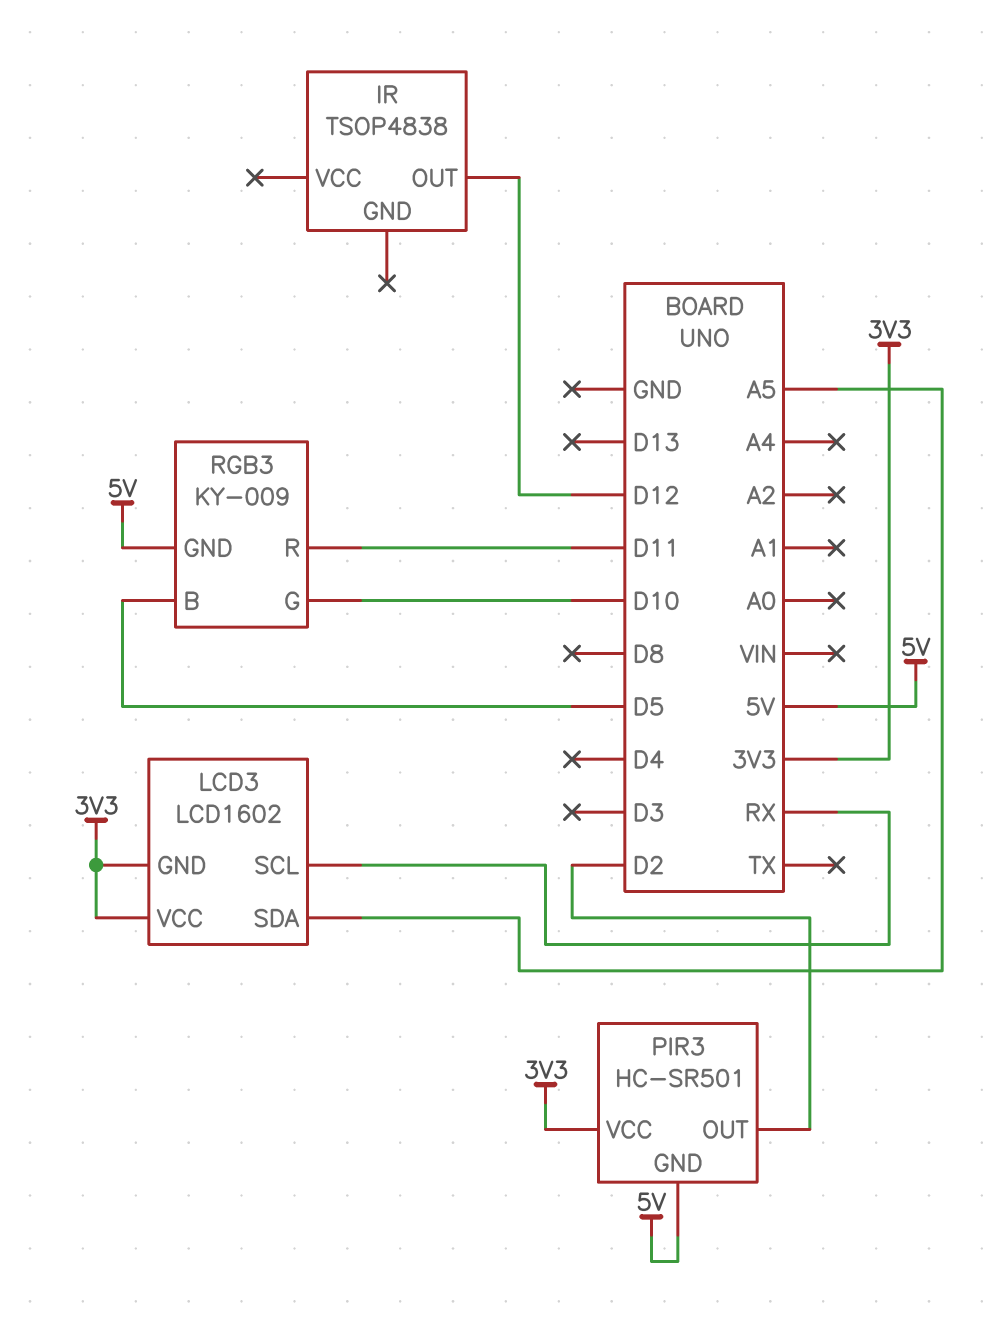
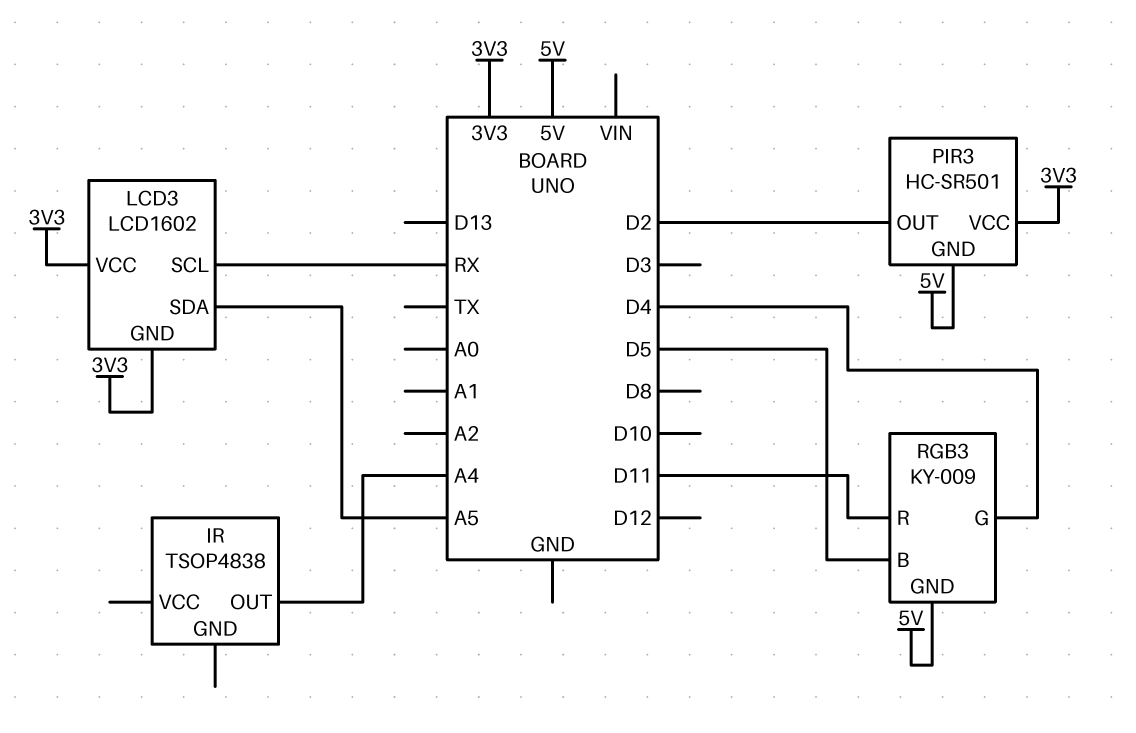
IR pin OUT: D12 -> A4
RGB3 pin G: D10 -> D4

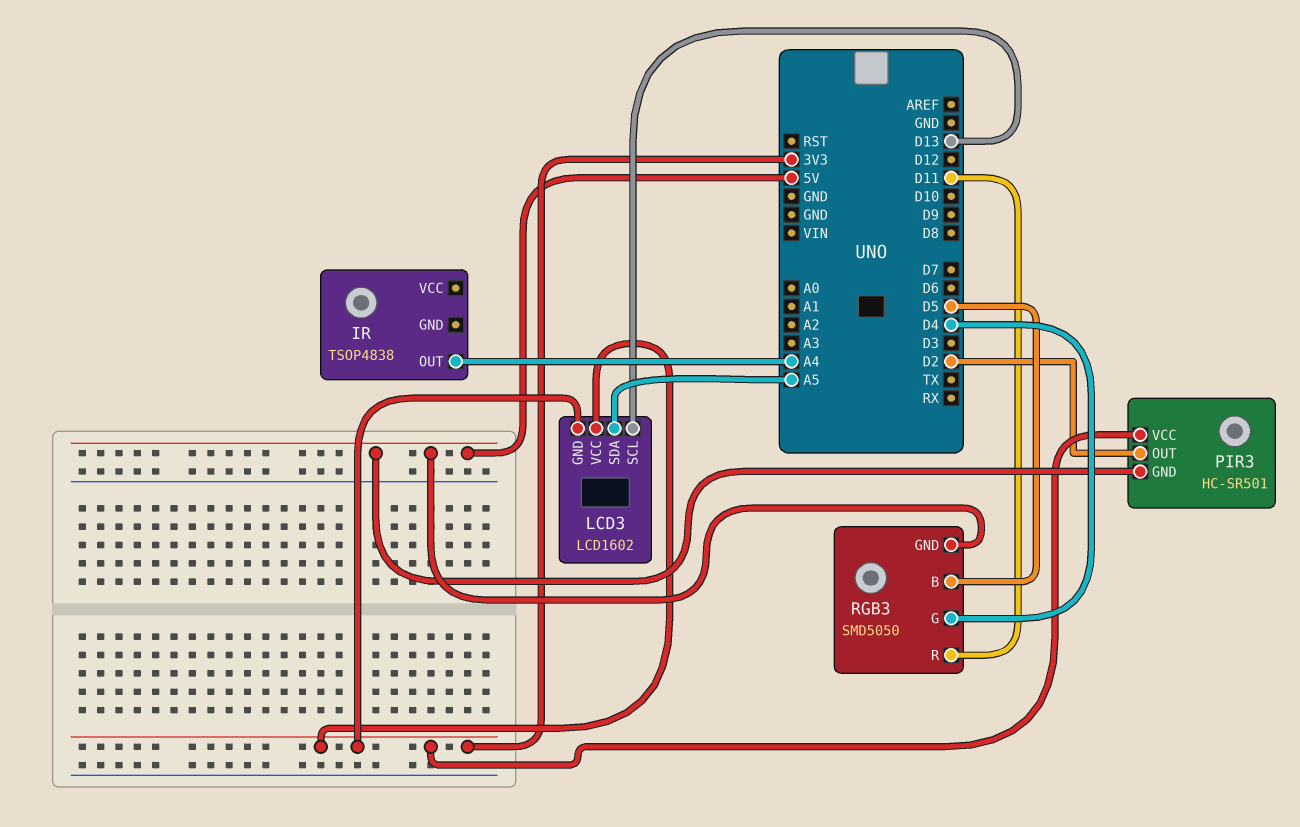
LCD3 pin SCL: RX -> D13
RGB3: KY-009 -> SMD5050

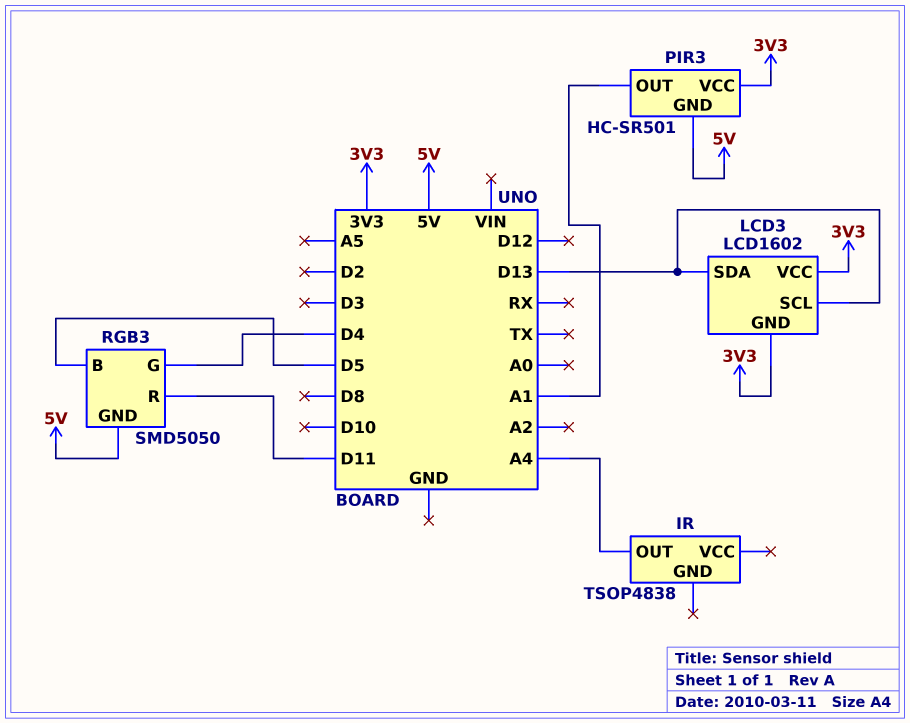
LCD3 pin SDA: A5 -> D13
PIR3 pin OUT: D2 -> A1

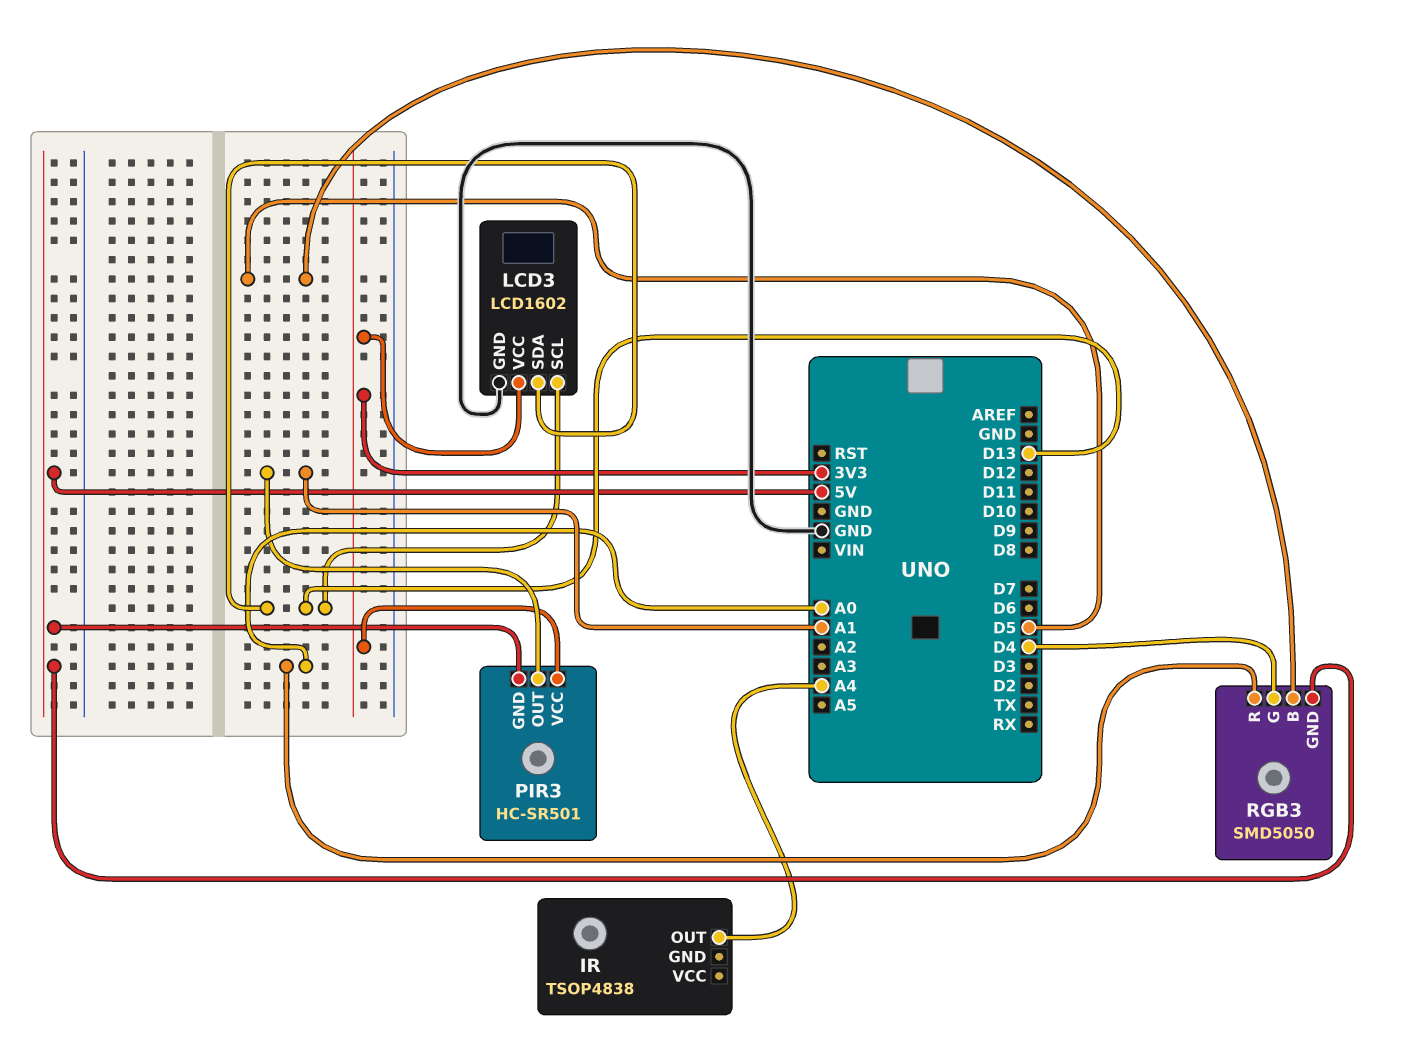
LCD3 pin GND: 3V3 -> GND
RGB3 pin R: D11 -> A0

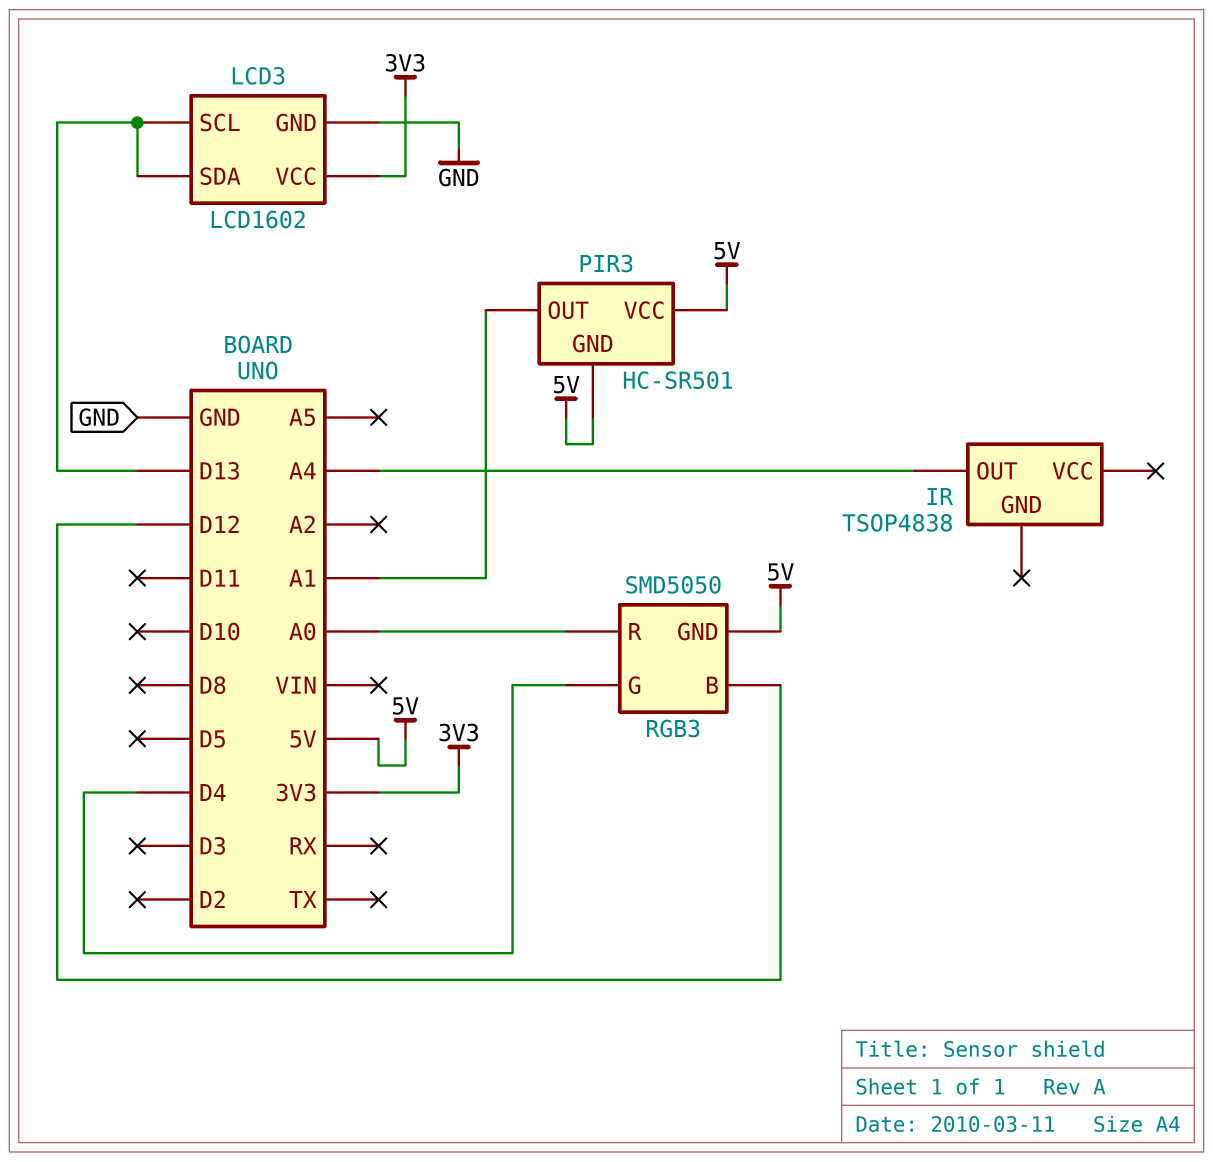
PIR3 pin VCC: 3V3 -> 5V
RGB3 pin B: D5 -> D12

